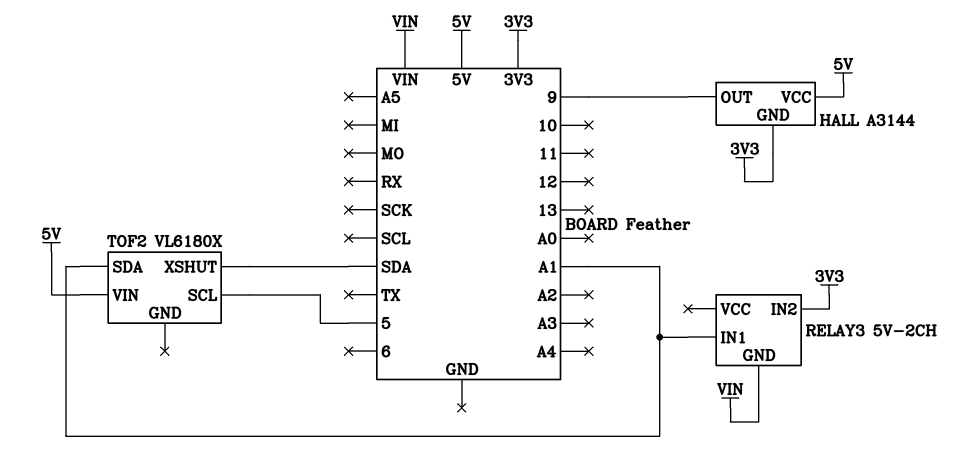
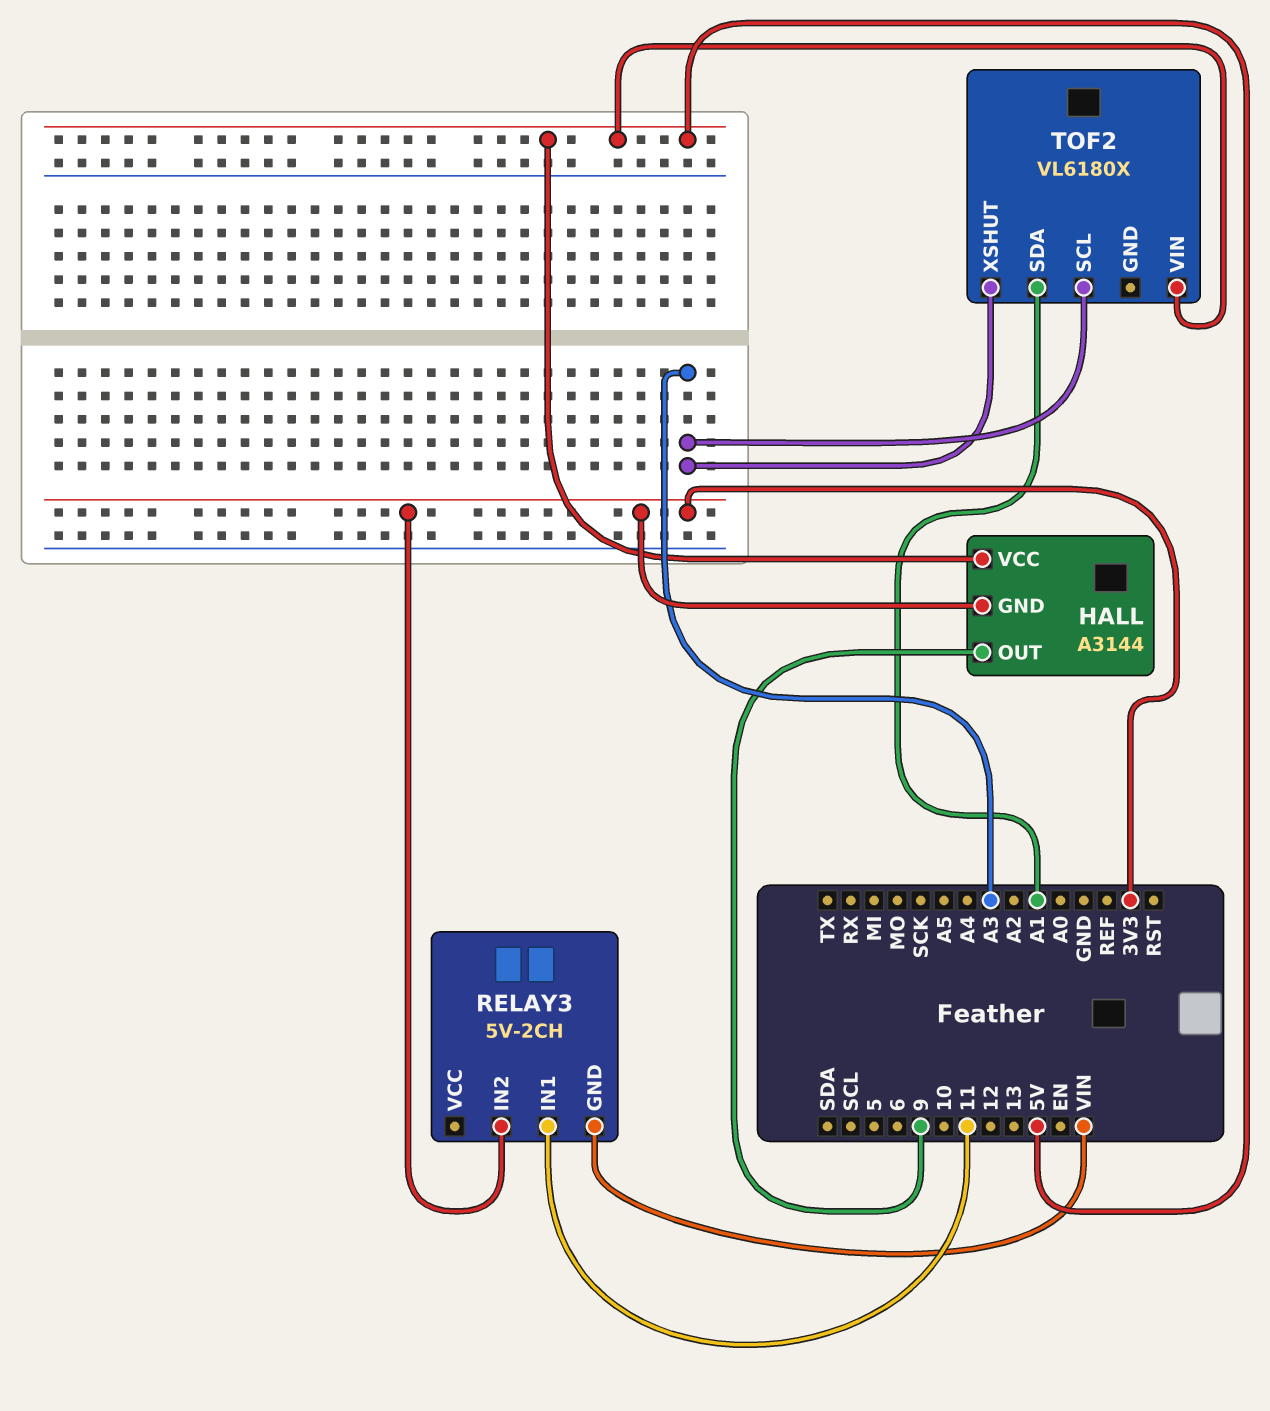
RELAY3 pin IN1: A1 -> 11
TOF2 pin SCL: 5 -> A3
TOF2 pin XSHUT: SDA -> A3

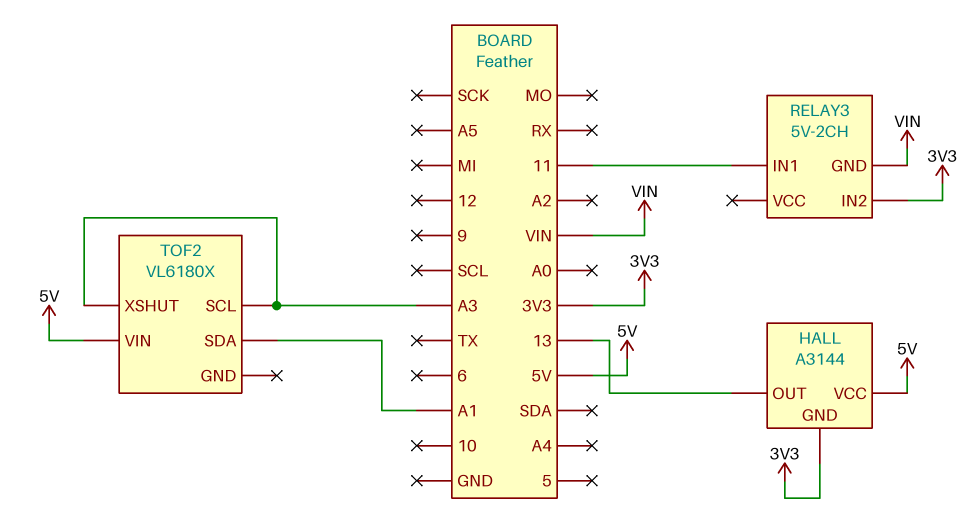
HALL pin OUT: 9 -> 13

